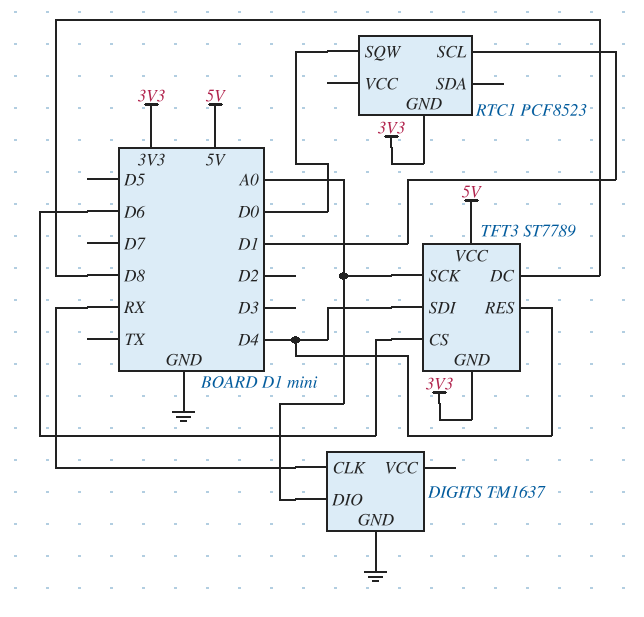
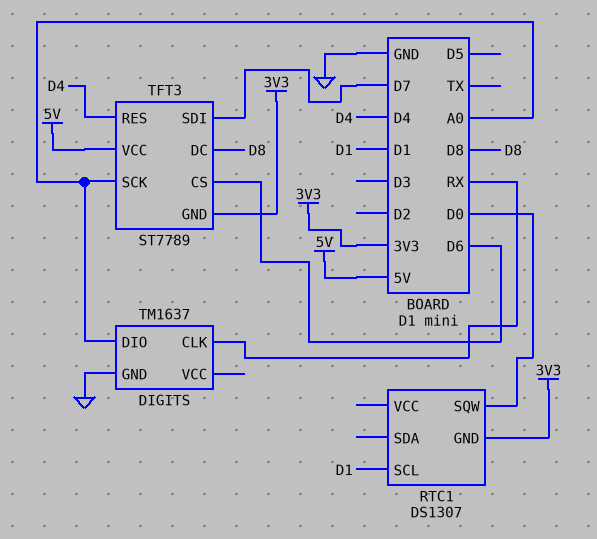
RTC1: PCF8523 -> DS1307
TFT3 pin SDI: D4 -> D7

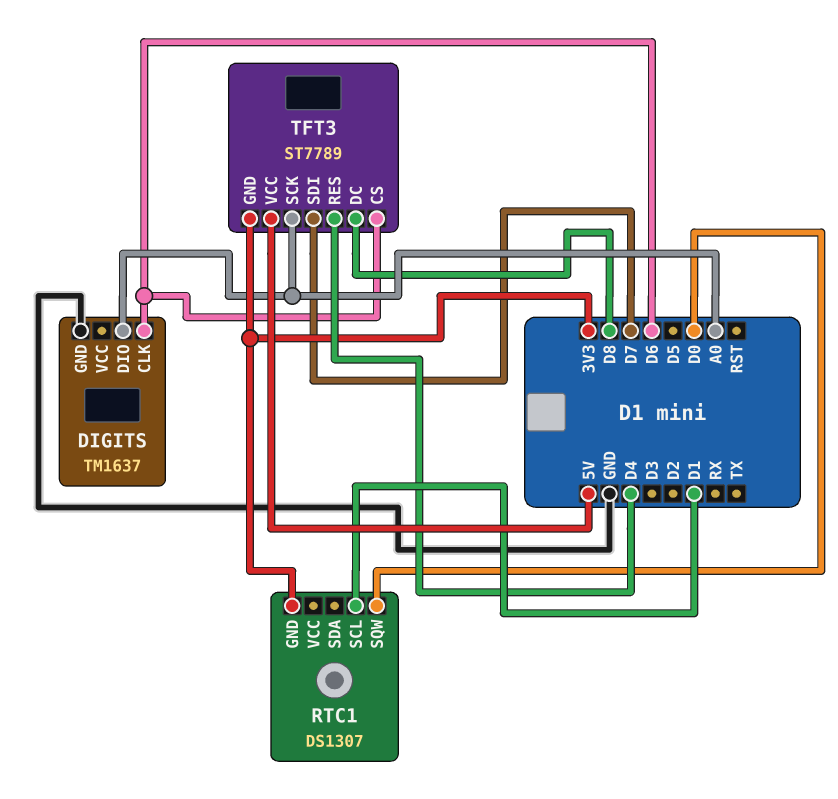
DIGITS pin CLK: RX -> D6

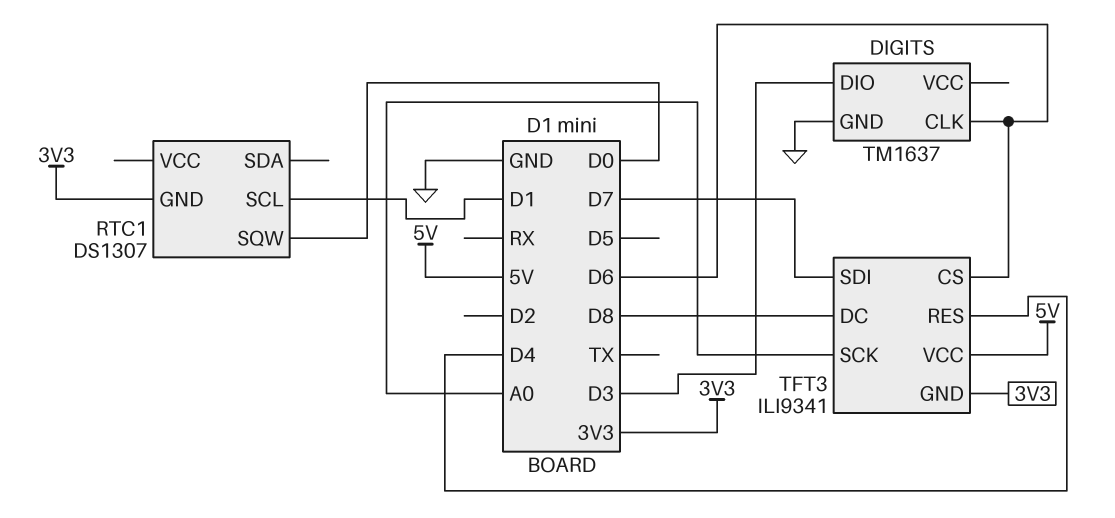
DIGITS pin DIO: A0 -> D3
TFT3: ST7789 -> ILI9341

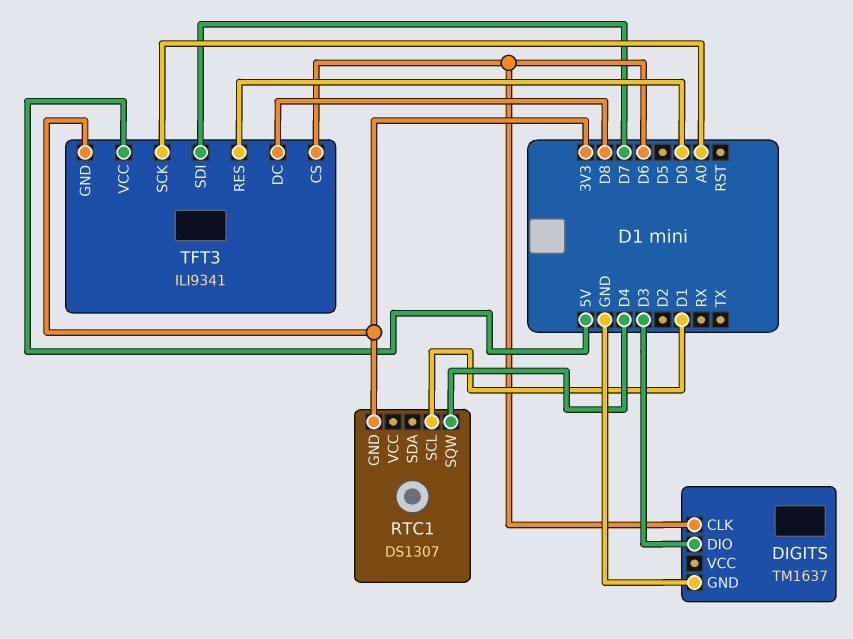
RTC1 pin SQW: D0 -> D4
TFT3 pin RES: D4 -> D0

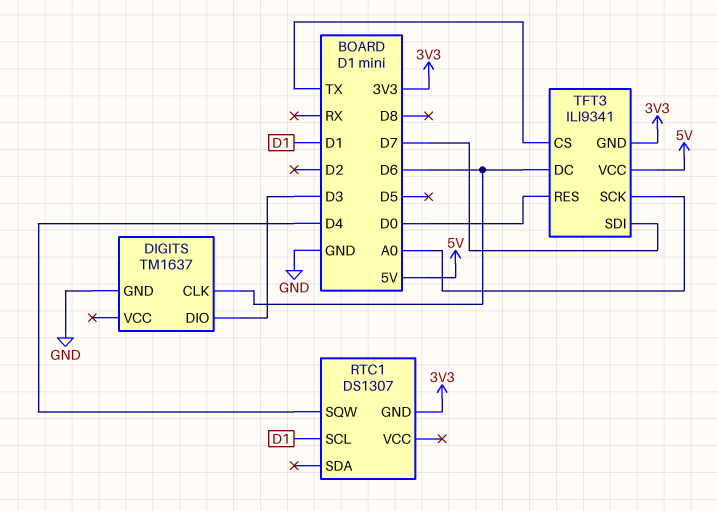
TFT3 pin CS: D6 -> TX
TFT3 pin DC: D8 -> D6

